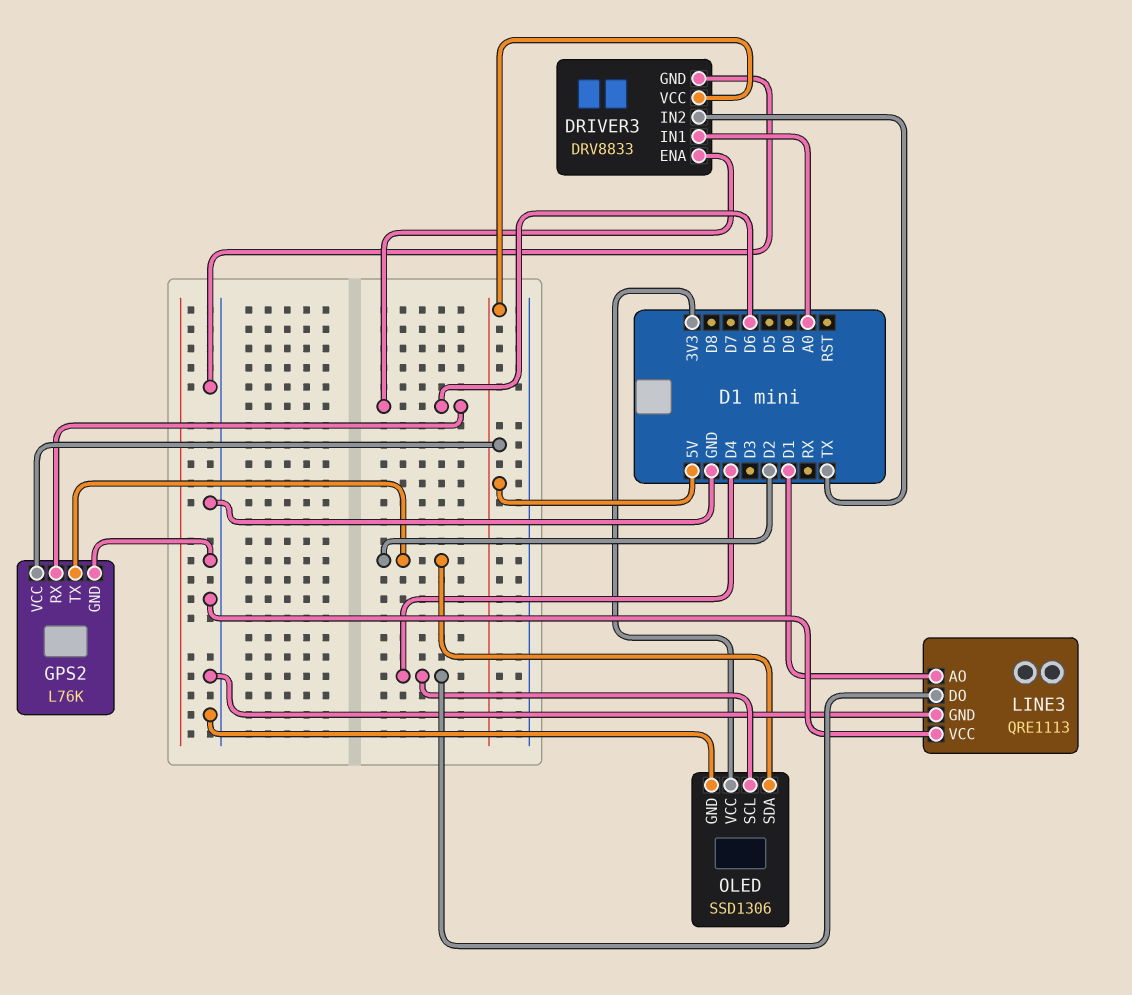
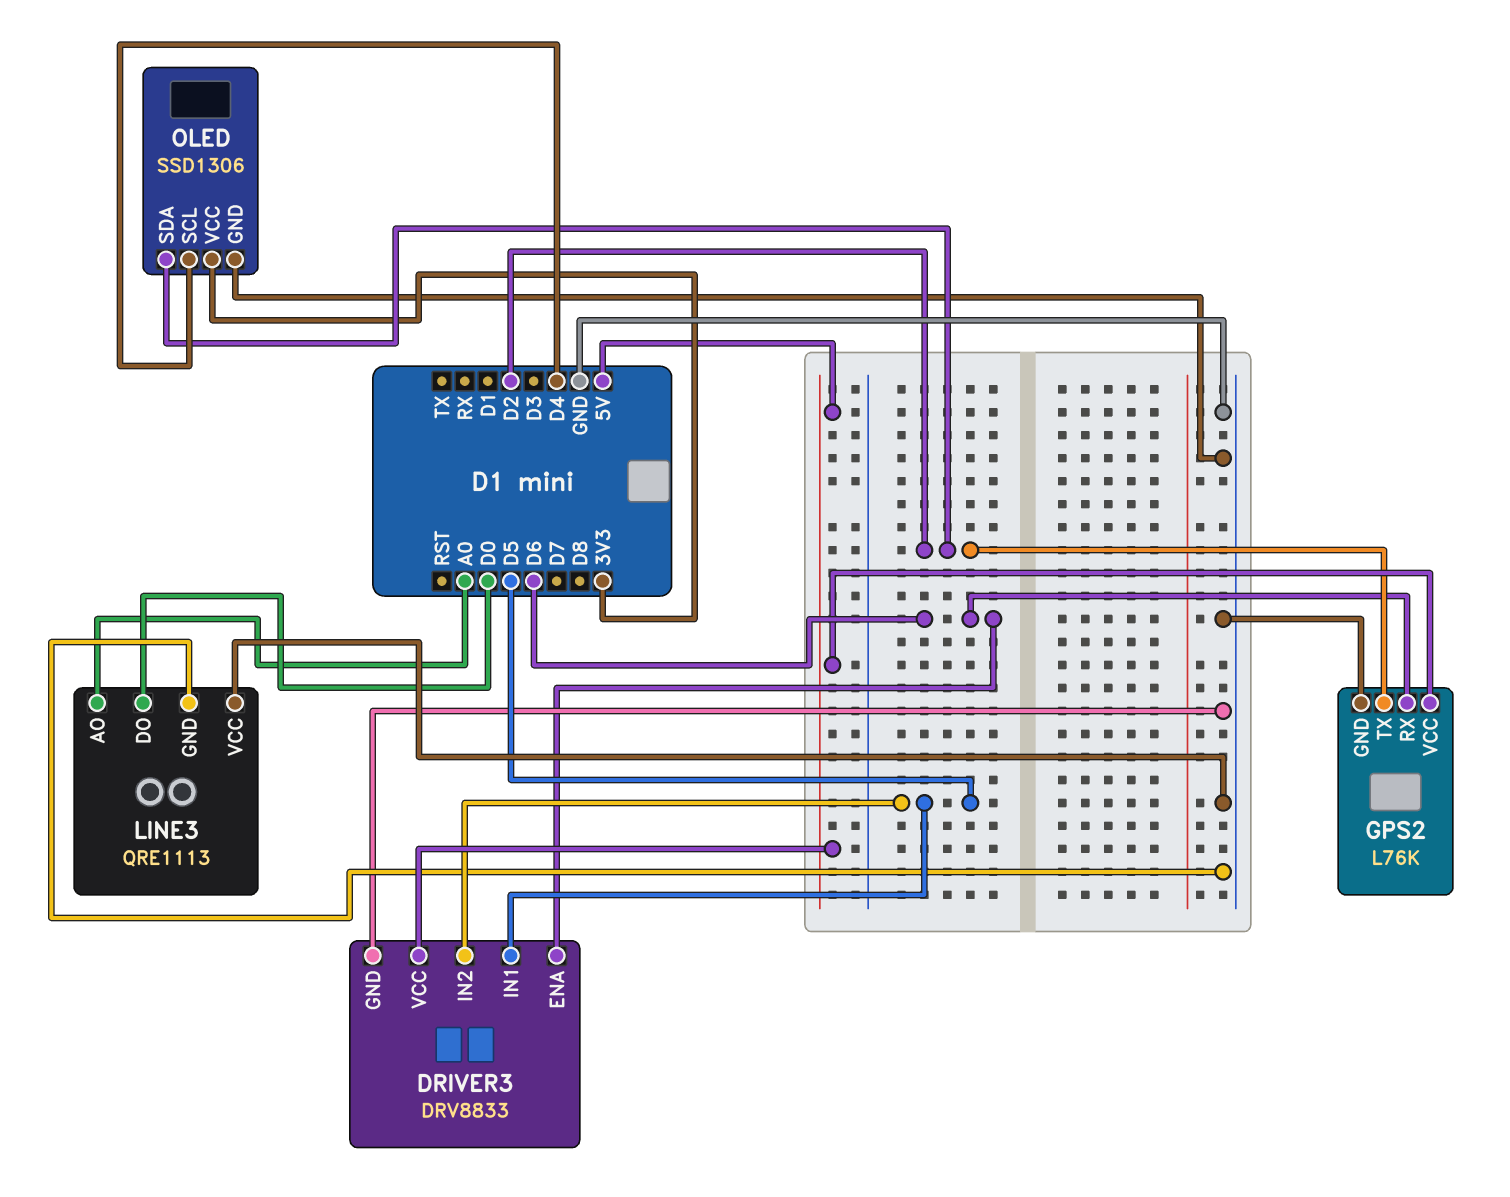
DRIVER3 pin IN1: A0 -> D5
DRIVER3 pin IN2: TX -> D5
LINE3 pin AO: D1 -> A0
LINE3 pin DO: D4 -> D0

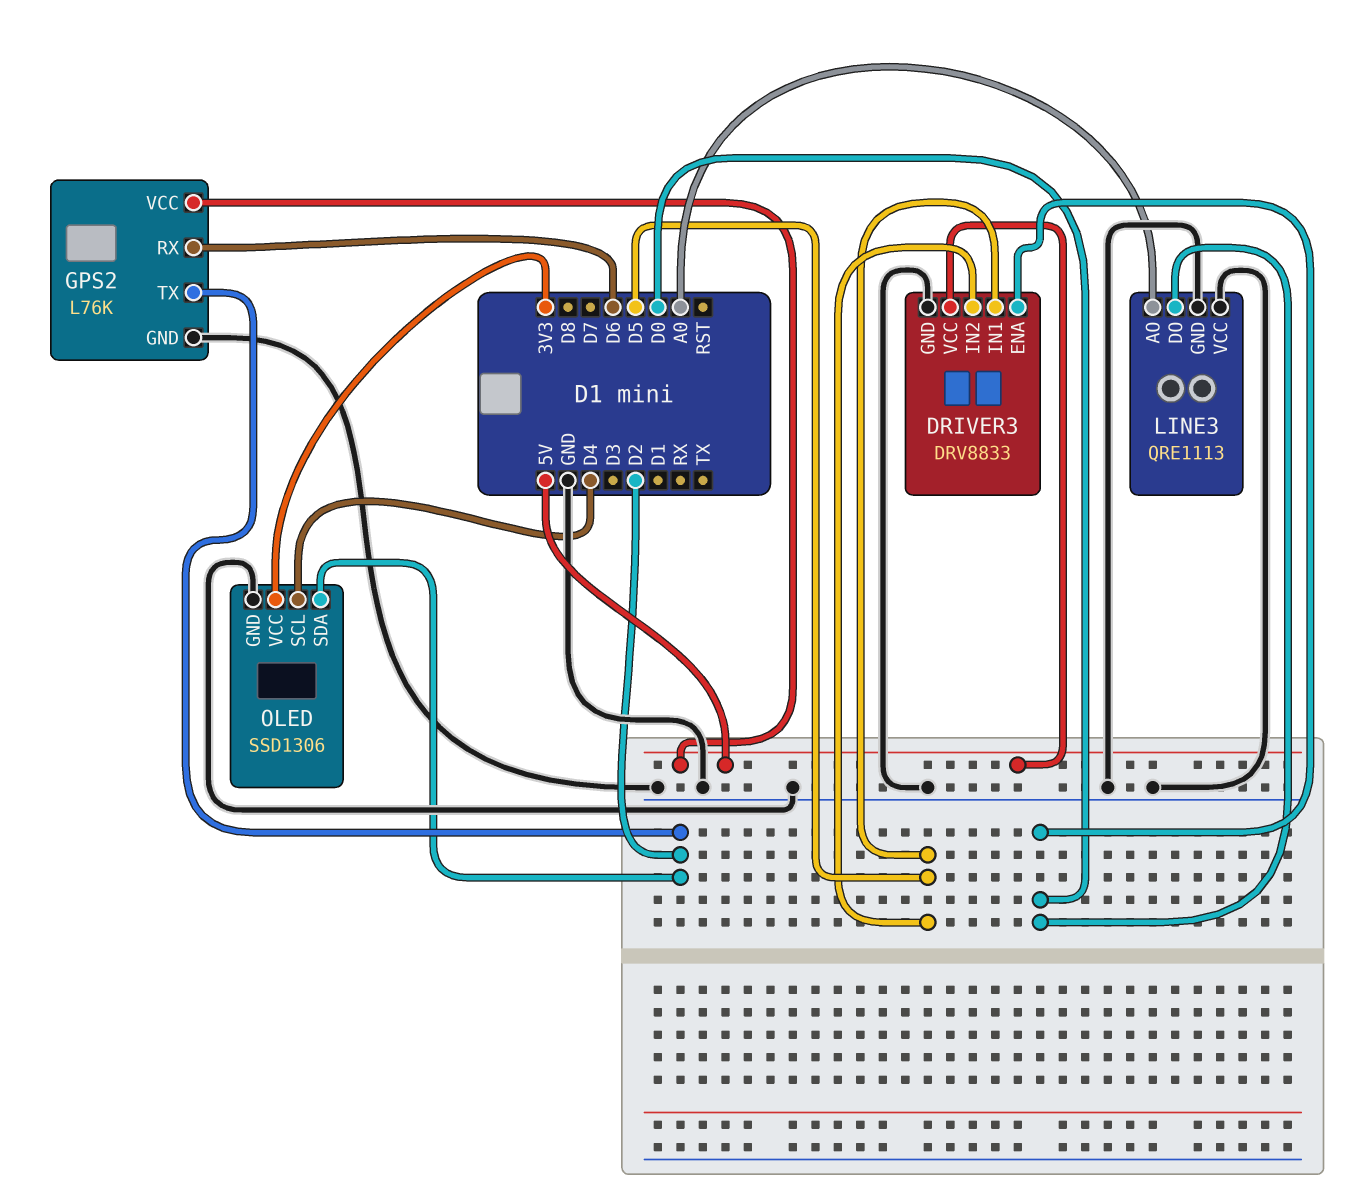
DRIVER3 pin ENA: D6 -> D0

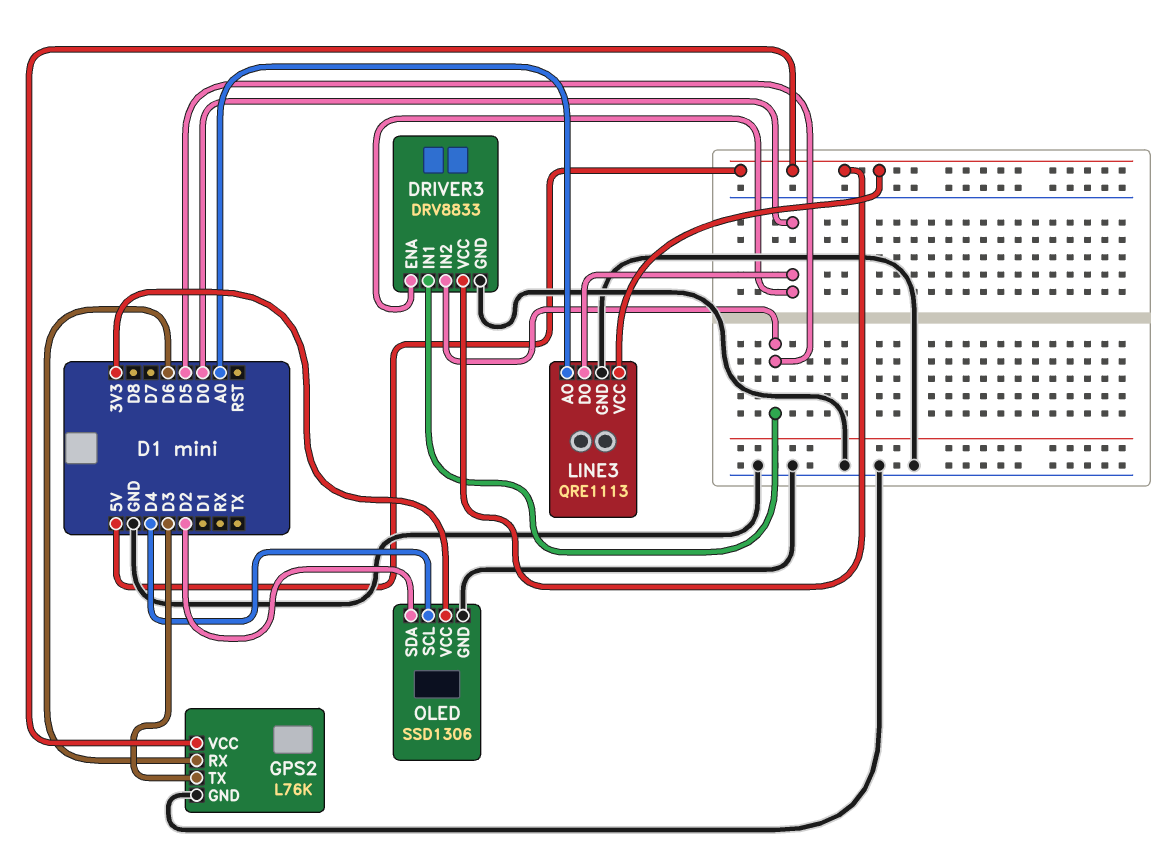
GPS2 pin TX: D2 -> D3
LINE3 pin VCC: GND -> 5V

